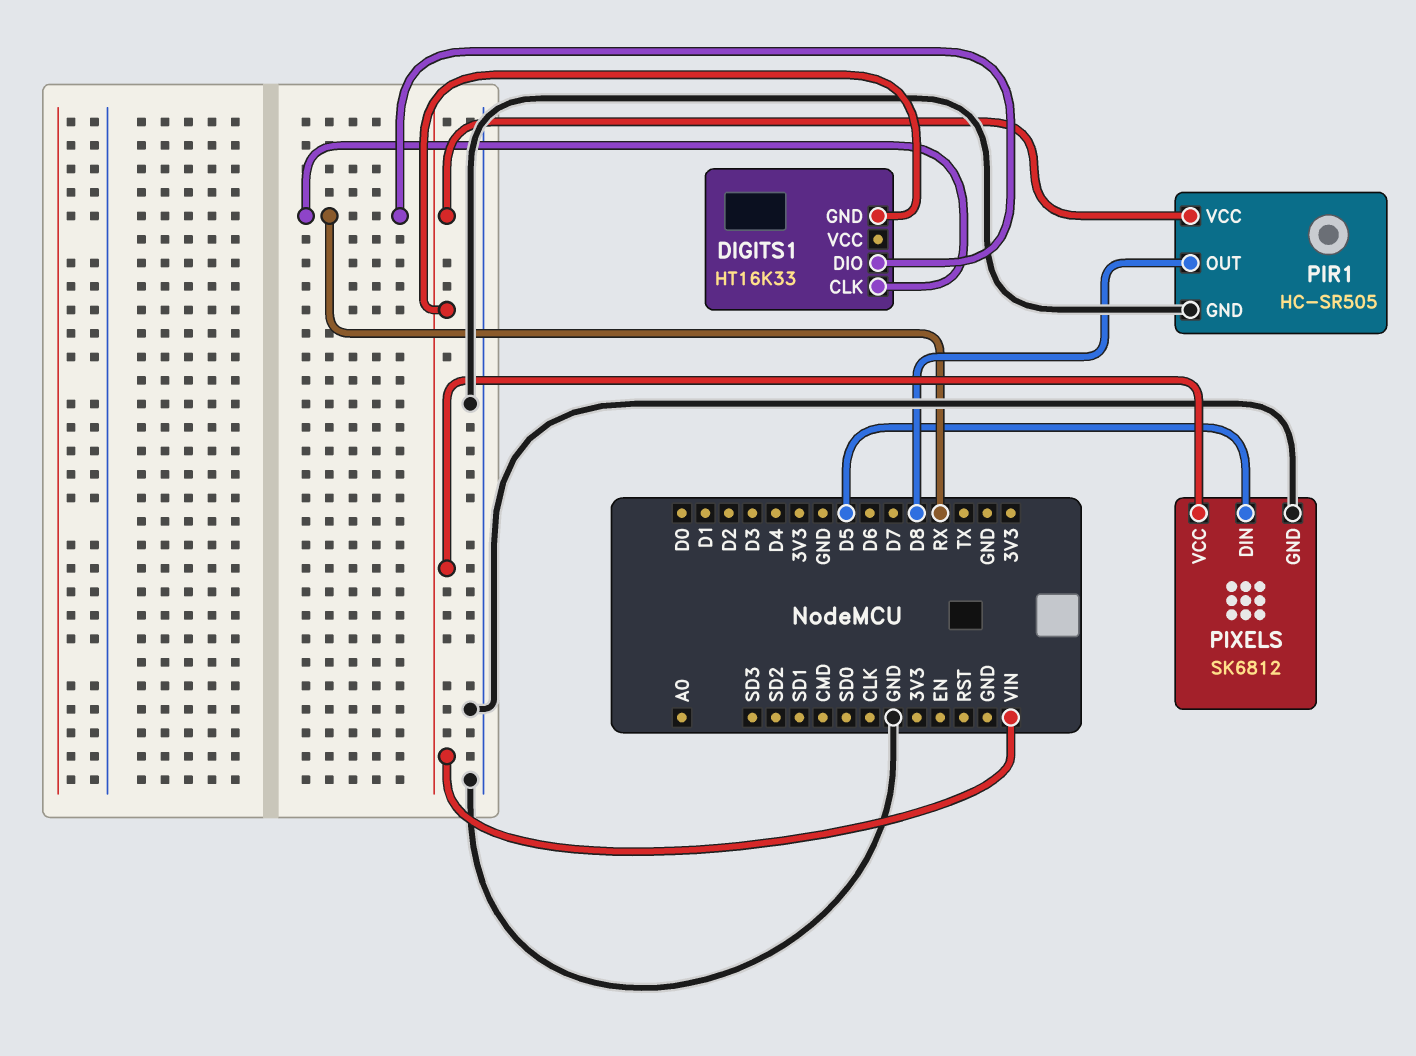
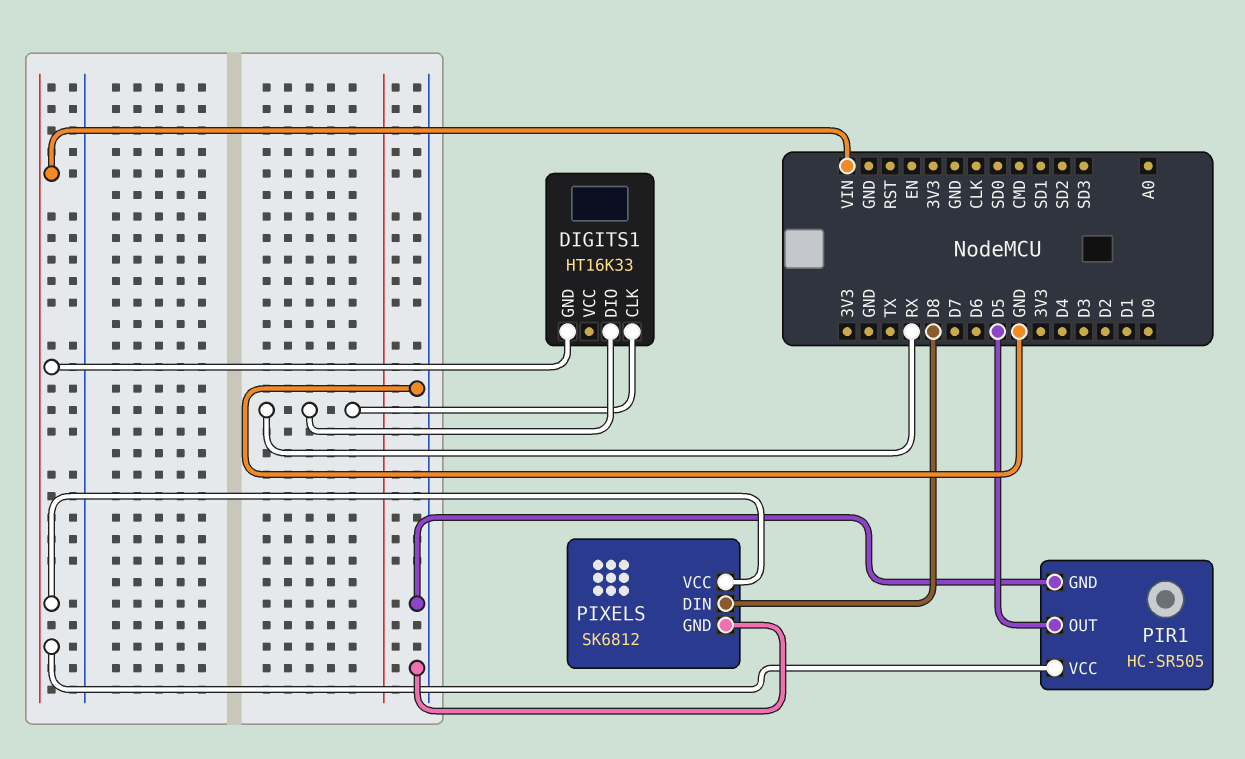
PIR1 pin OUT: D8 -> D5
PIXELS pin DIN: D5 -> D8

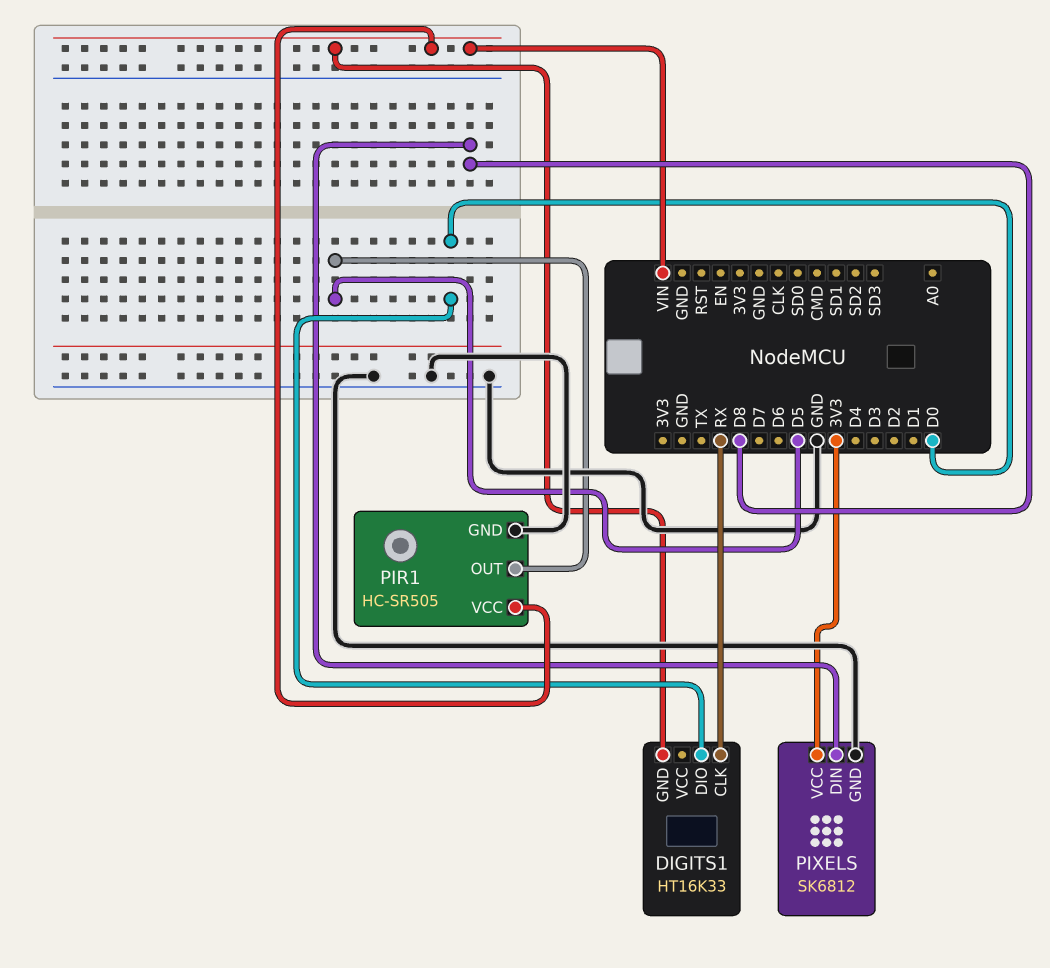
DIGITS1 pin DIO: RX -> D0
PIXELS pin VCC: VIN -> 3V3

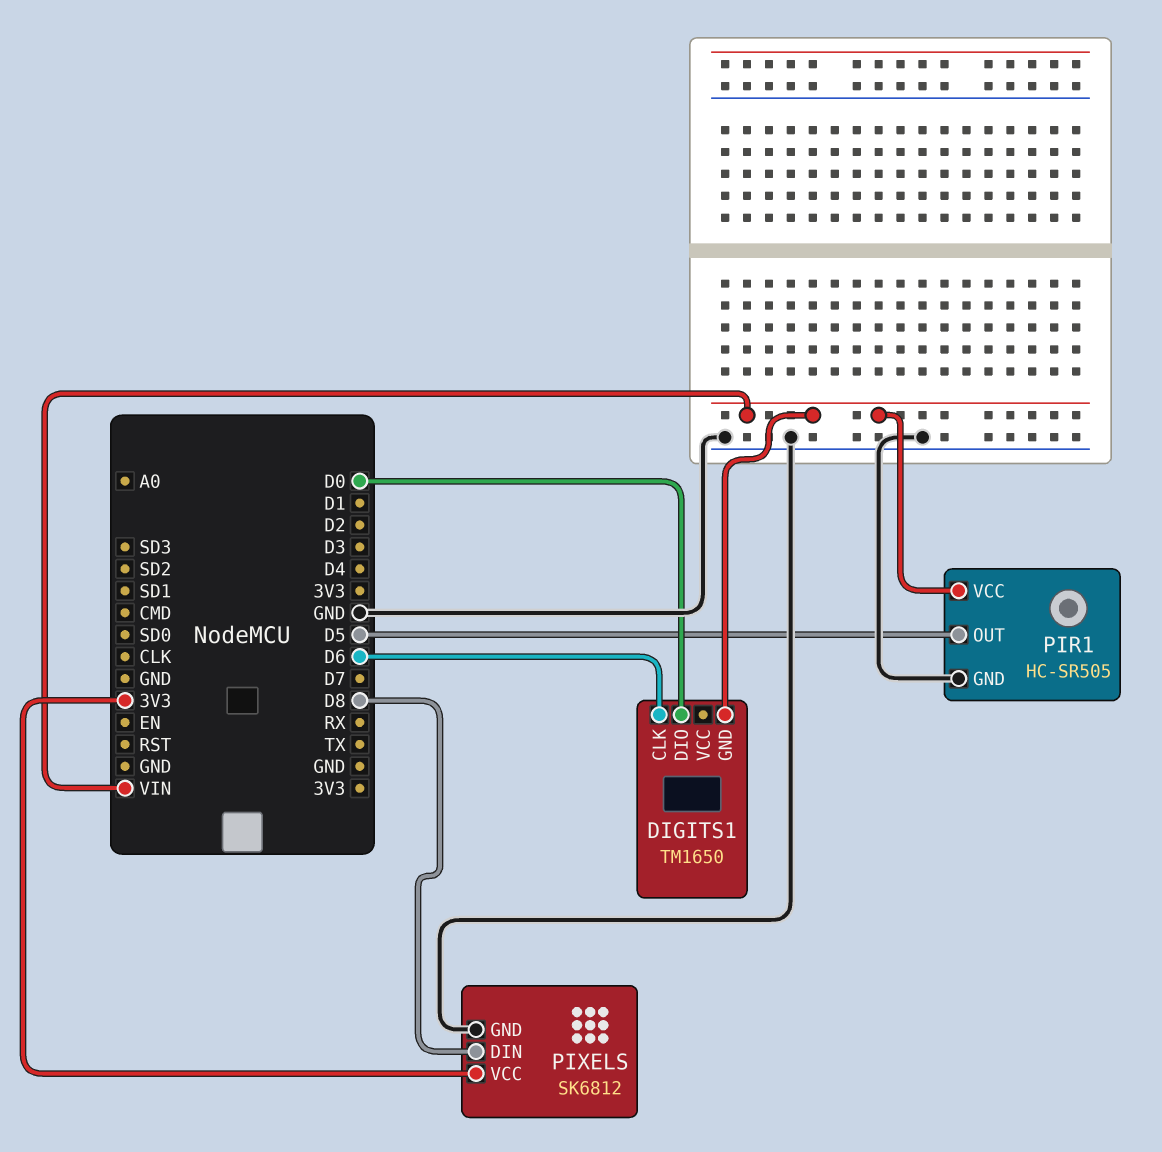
DIGITS1: HT16K33 -> TM1650
DIGITS1 pin CLK: RX -> D6

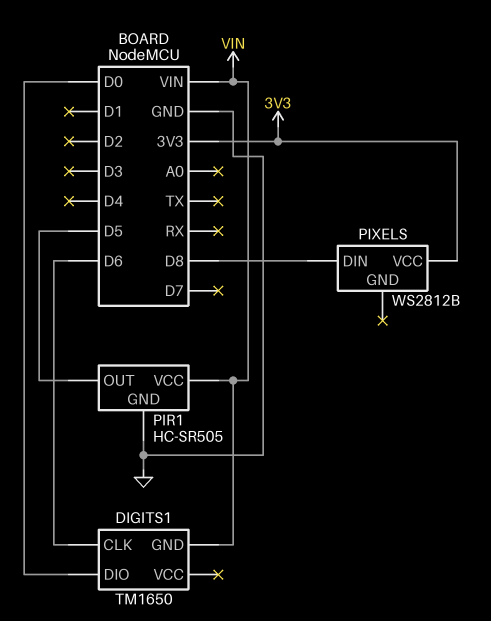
PIXELS: SK6812 -> WS2812B
PIXELS pin GND: GND -> none

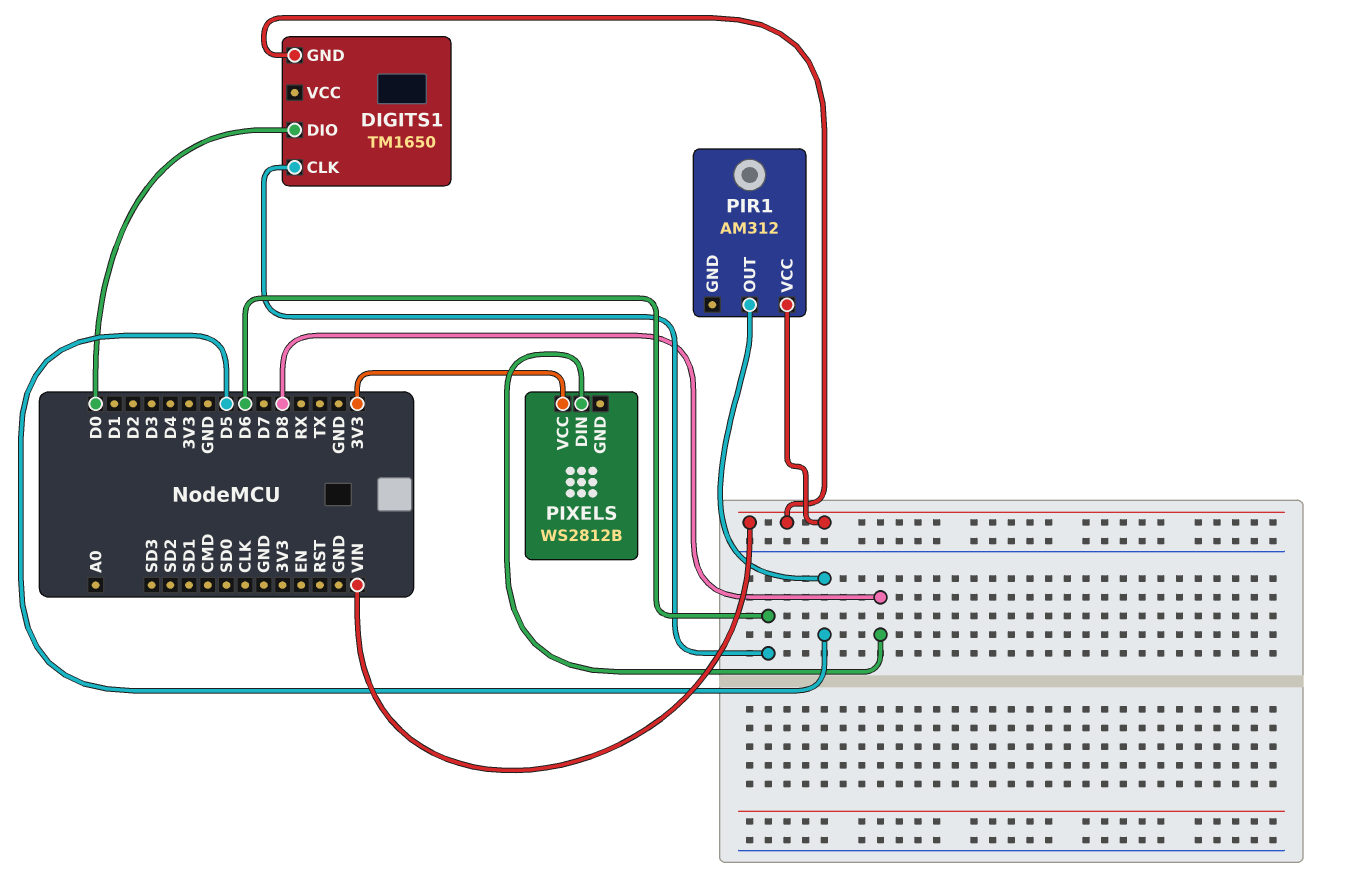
PIR1: HC-SR505 -> AM312
PIR1 pin GND: GND -> none

